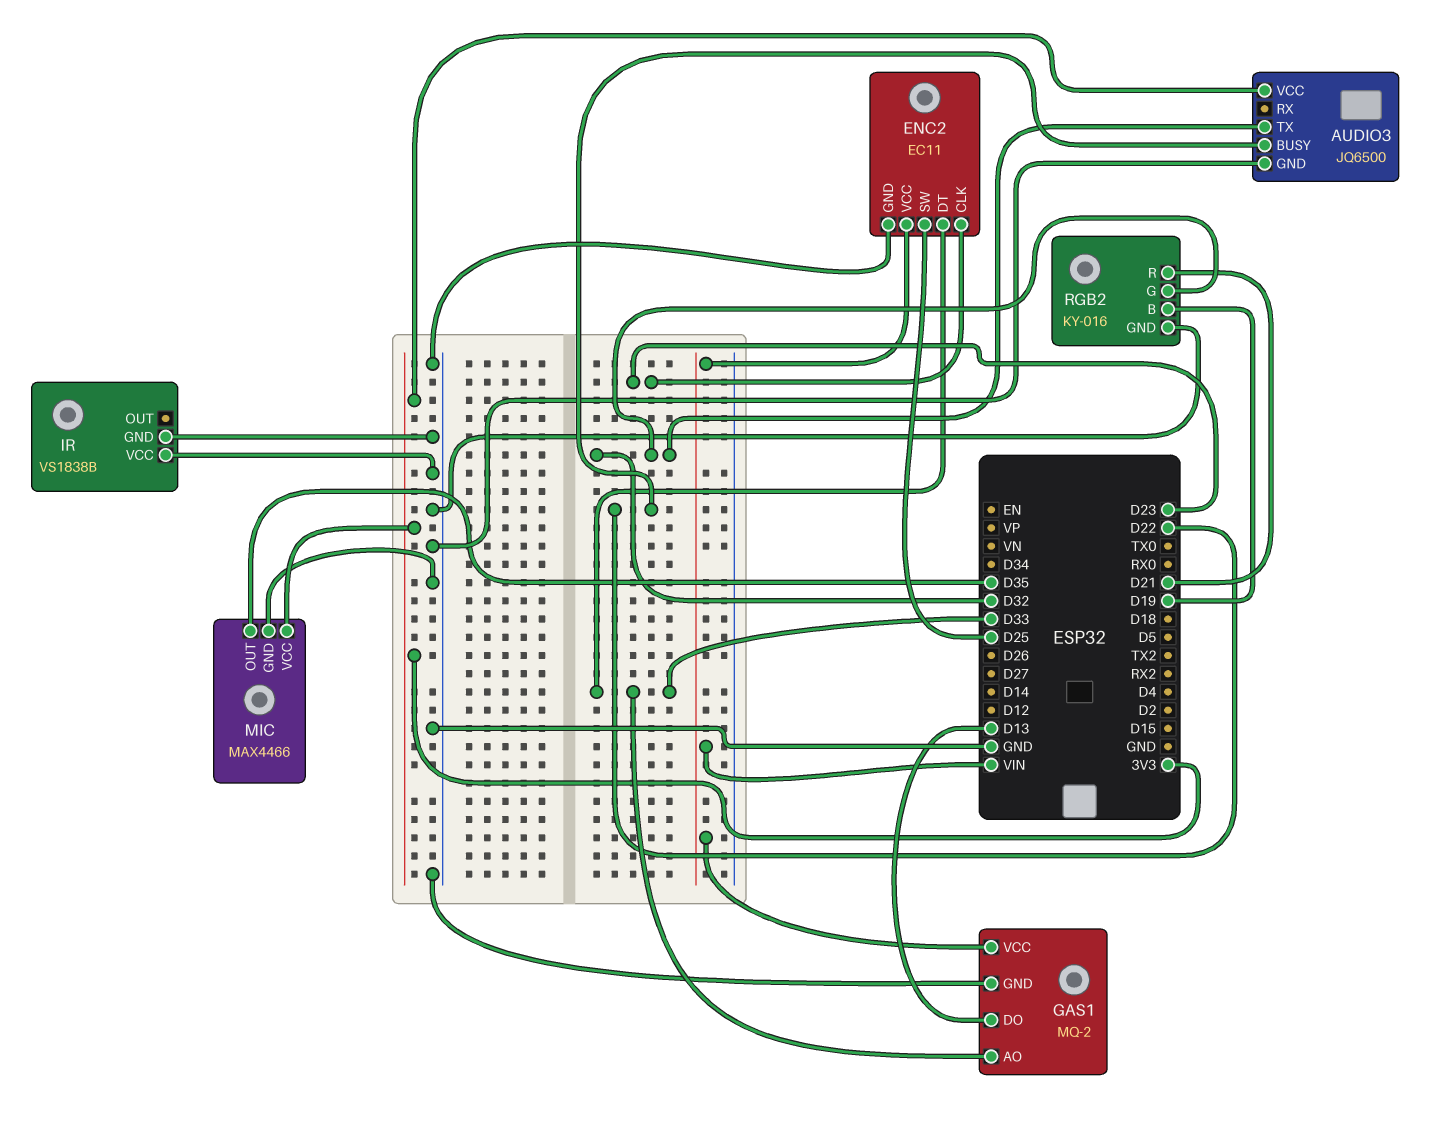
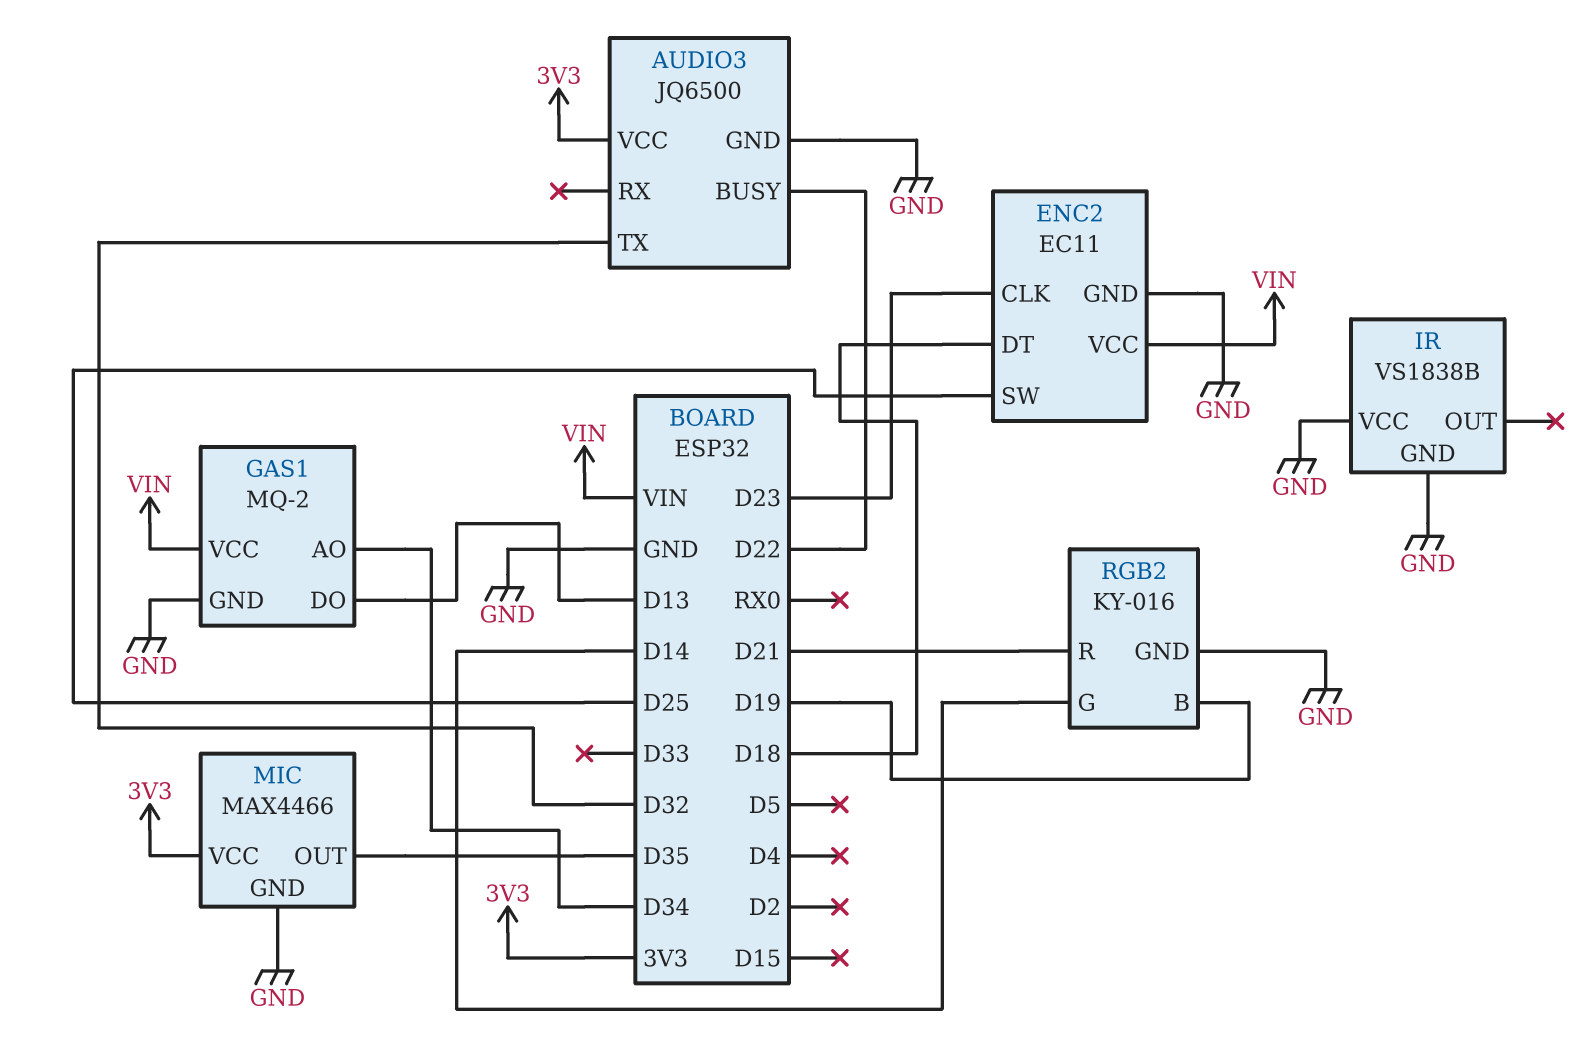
ENC2 pin DT: D33 -> D18
GAS1 pin AO: D33 -> D34
RGB2 pin G: D32 -> D14

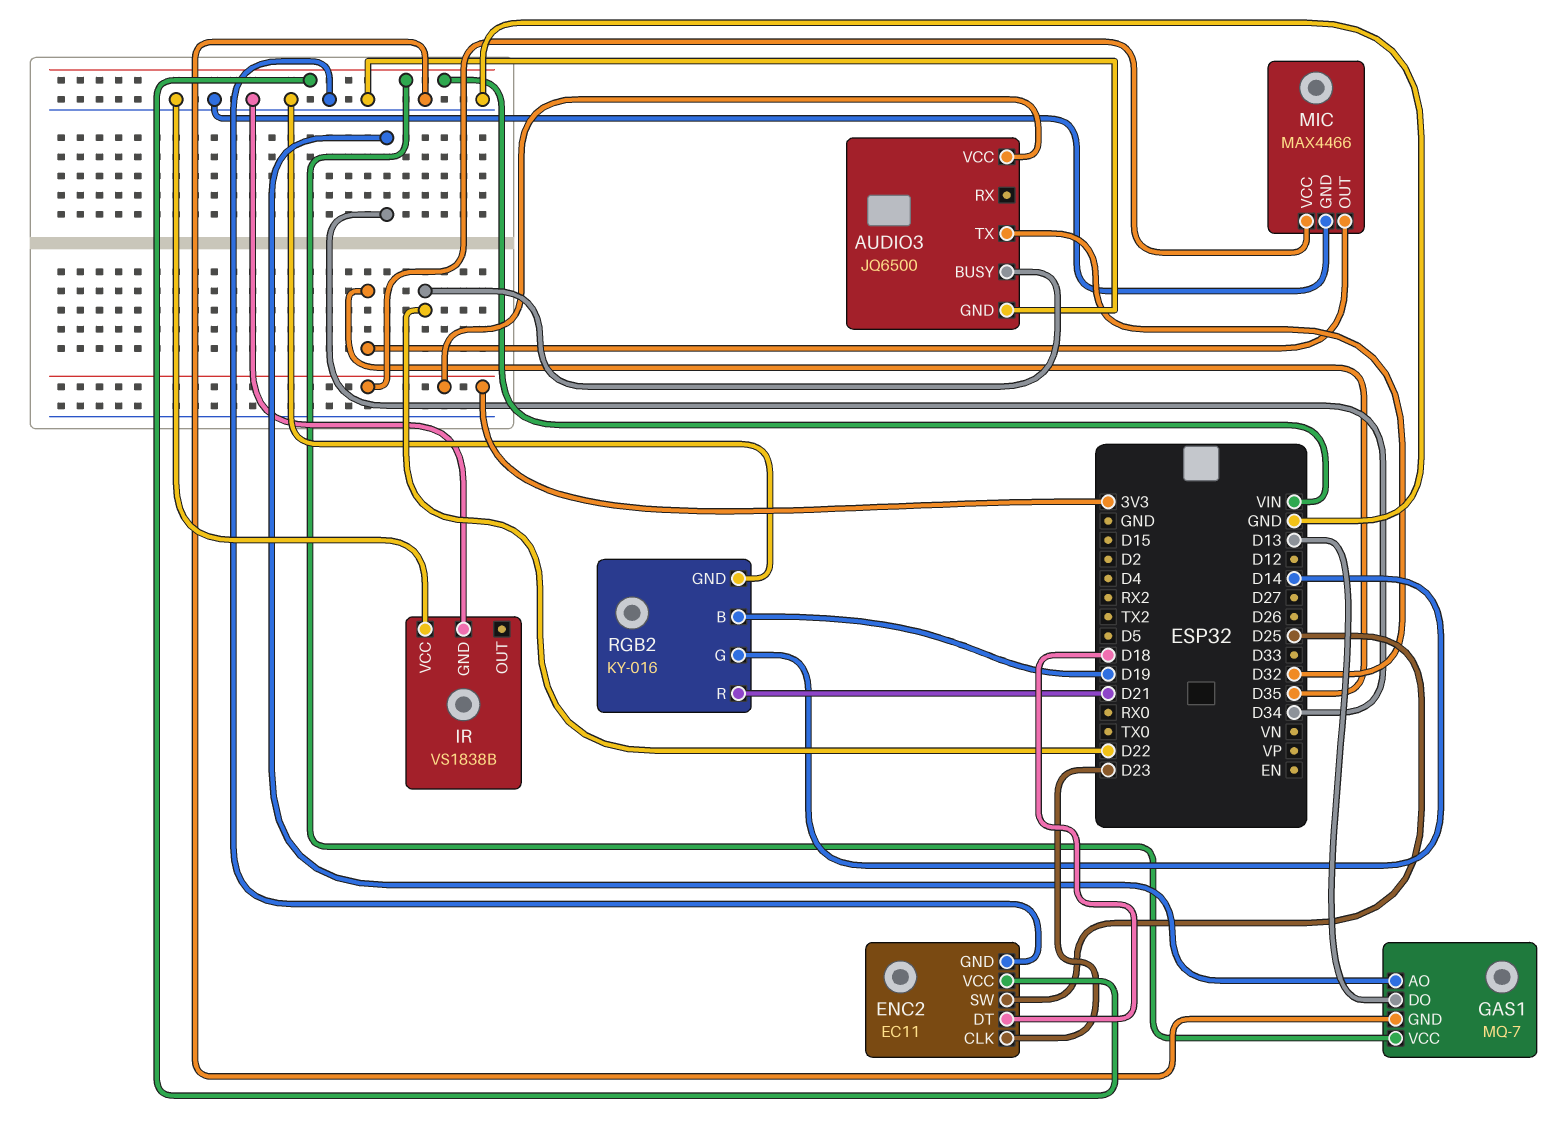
GAS1: MQ-2 -> MQ-7

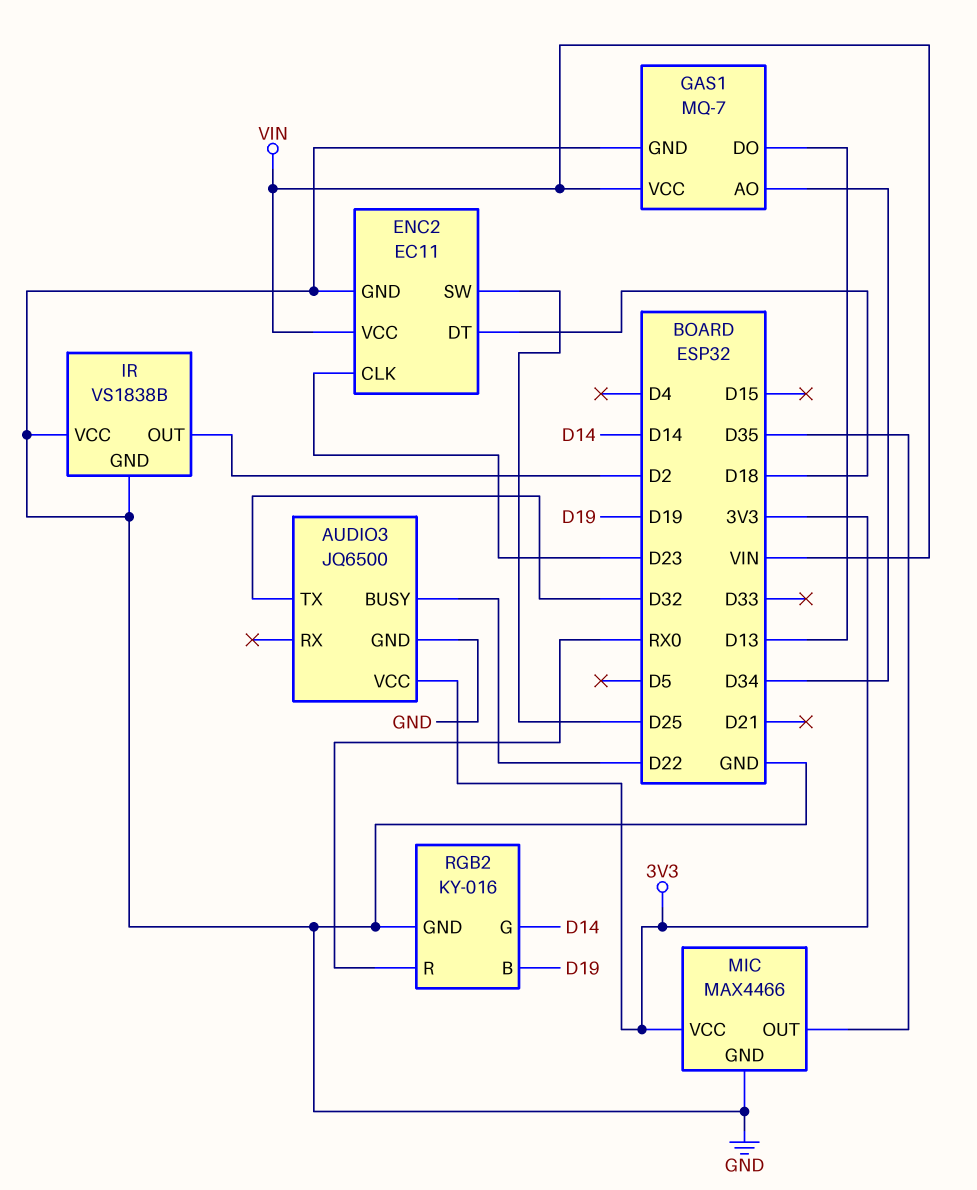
IR pin OUT: none -> D2
RGB2 pin R: D21 -> RX0

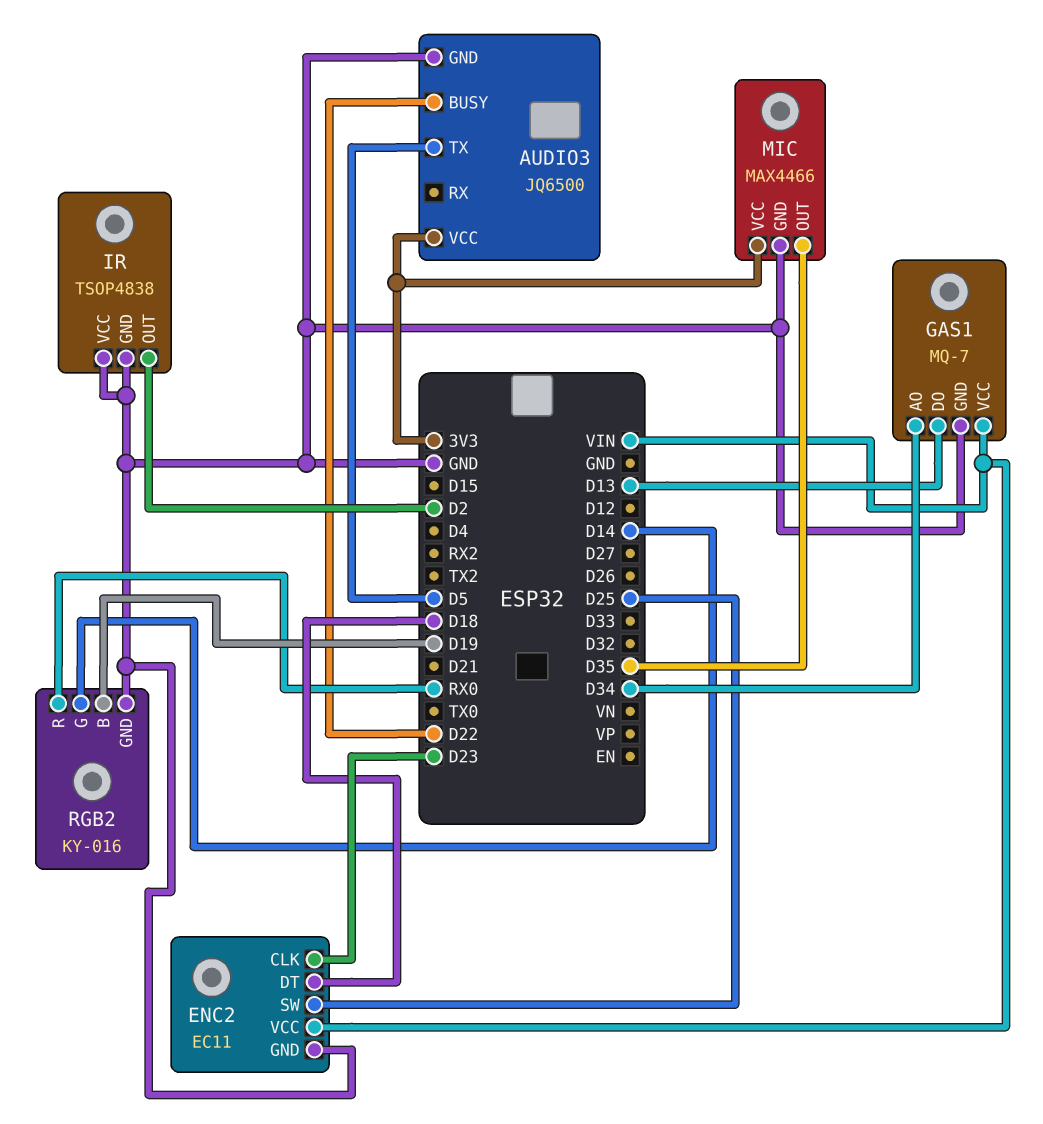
AUDIO3 pin TX: D32 -> D5
IR: VS1838B -> TSOP4838

